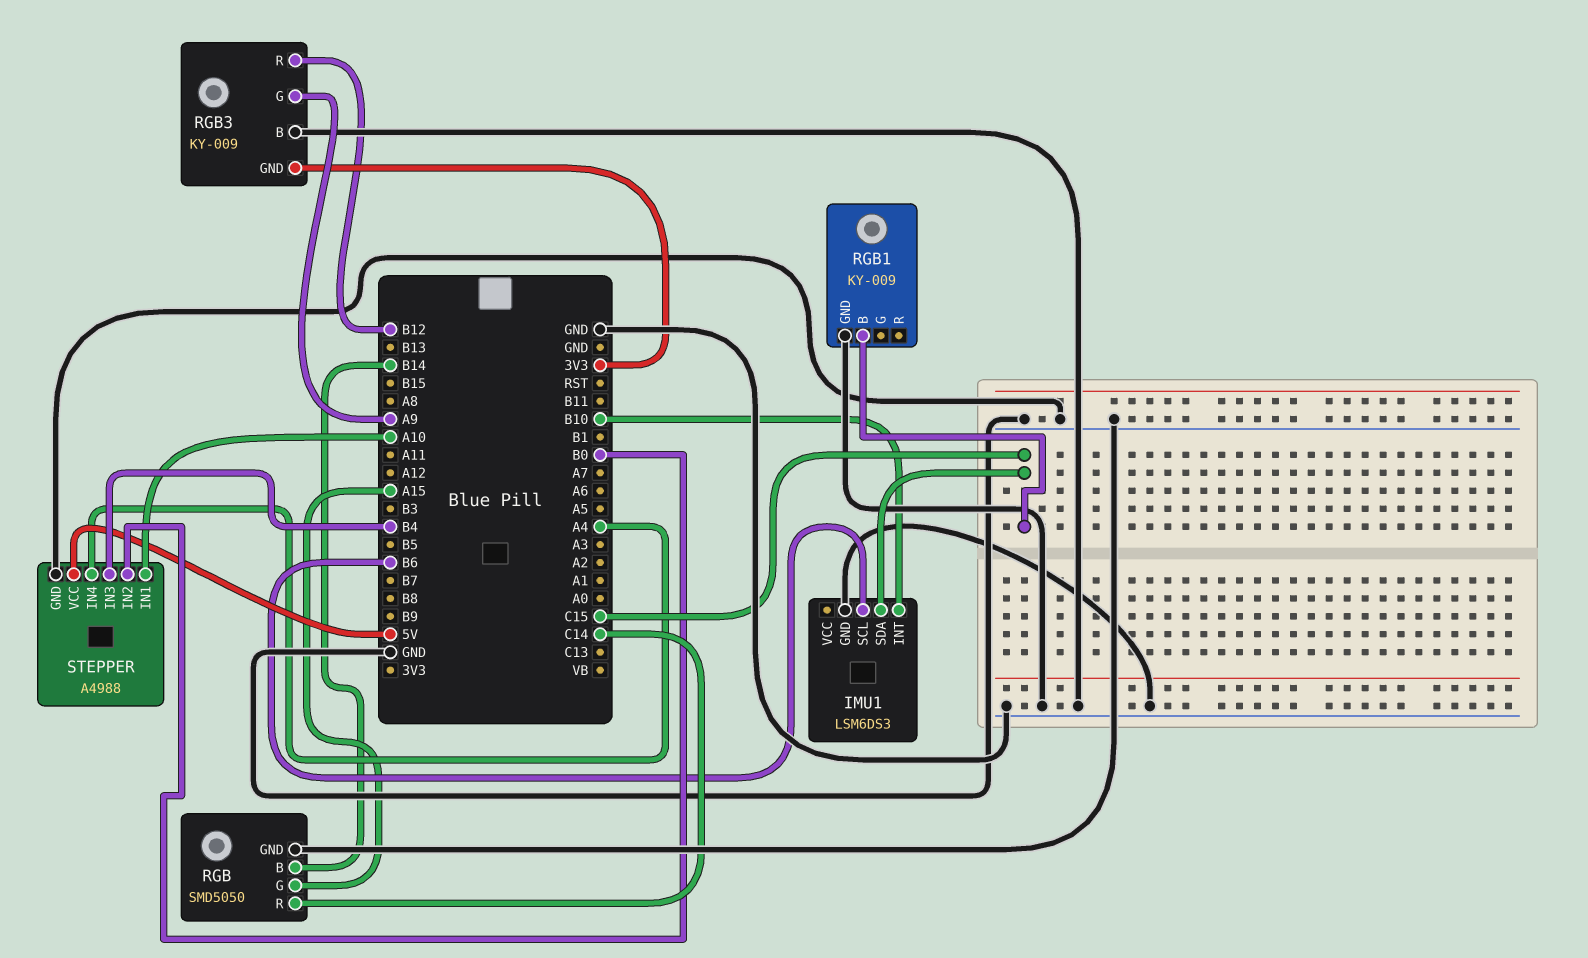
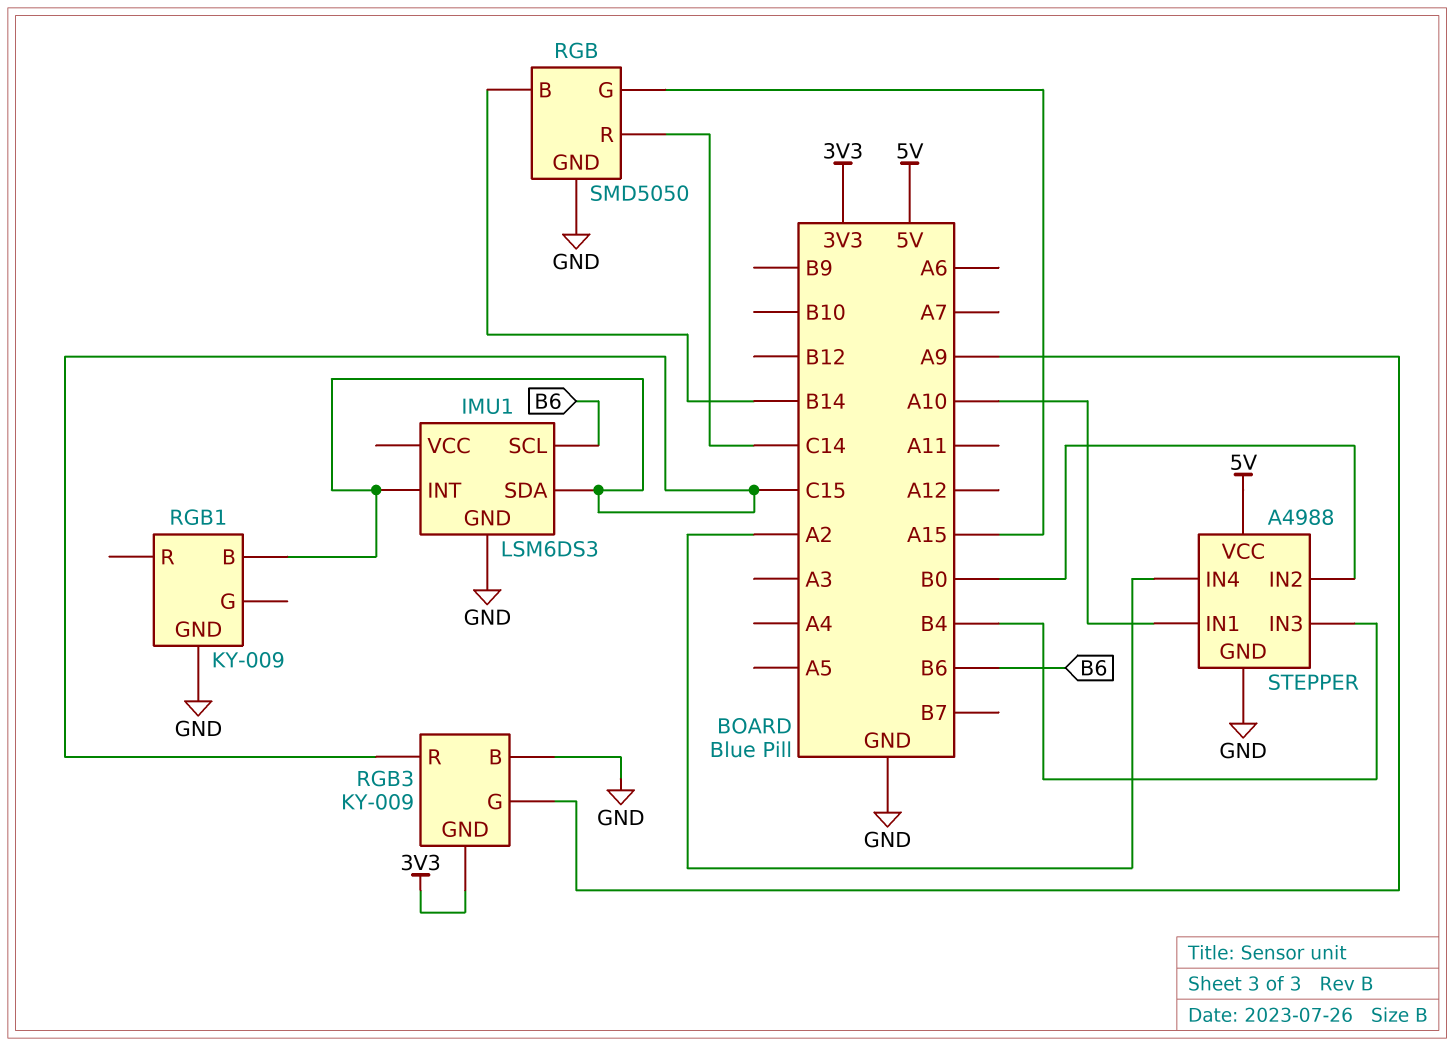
IMU1 pin INT: B10 -> C15
RGB3 pin R: B12 -> C15
STEPPER pin IN4: A4 -> A2

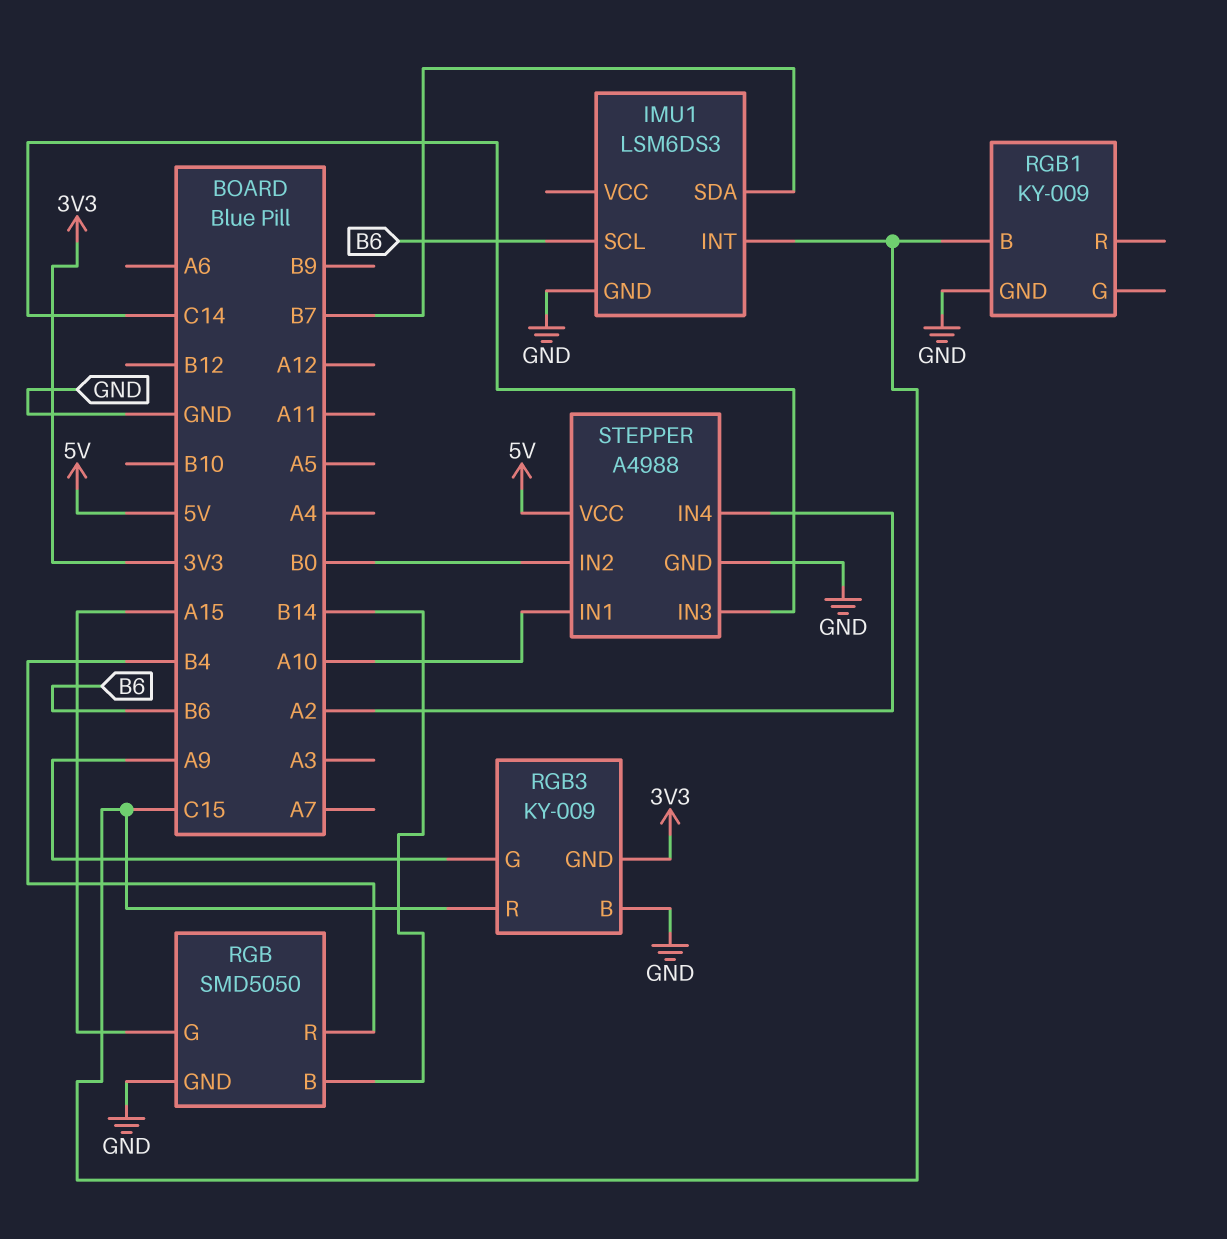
IMU1 pin SDA: C15 -> B7
RGB pin R: C14 -> B4
STEPPER pin IN3: B4 -> C14

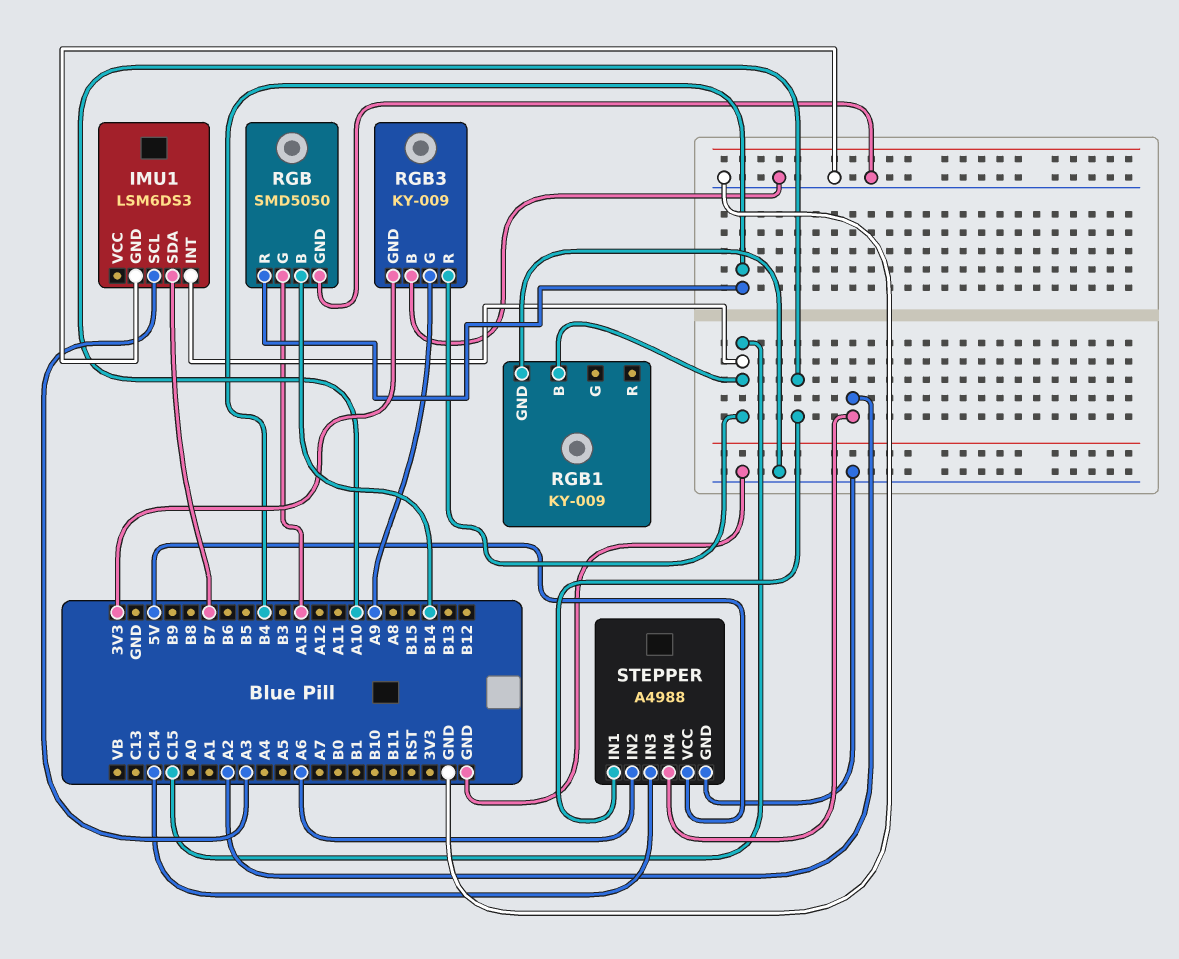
IMU1 pin SCL: B6 -> A3
STEPPER pin IN2: B0 -> A6

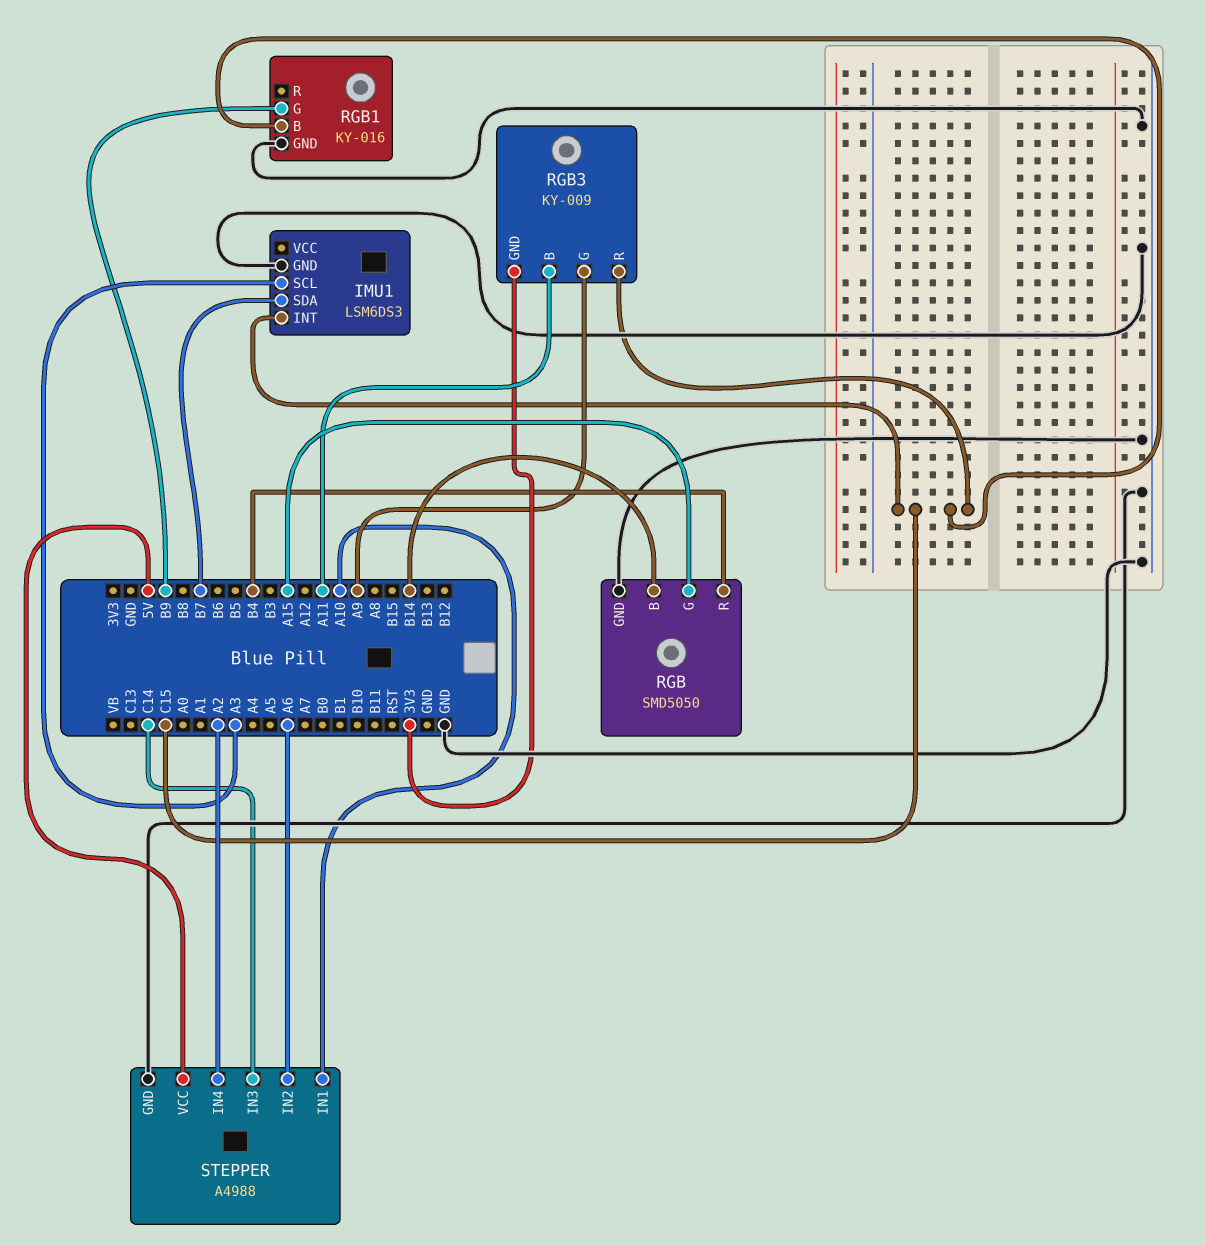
RGB1: KY-009 -> KY-016
RGB1 pin G: none -> B9
RGB3 pin B: GND -> A11

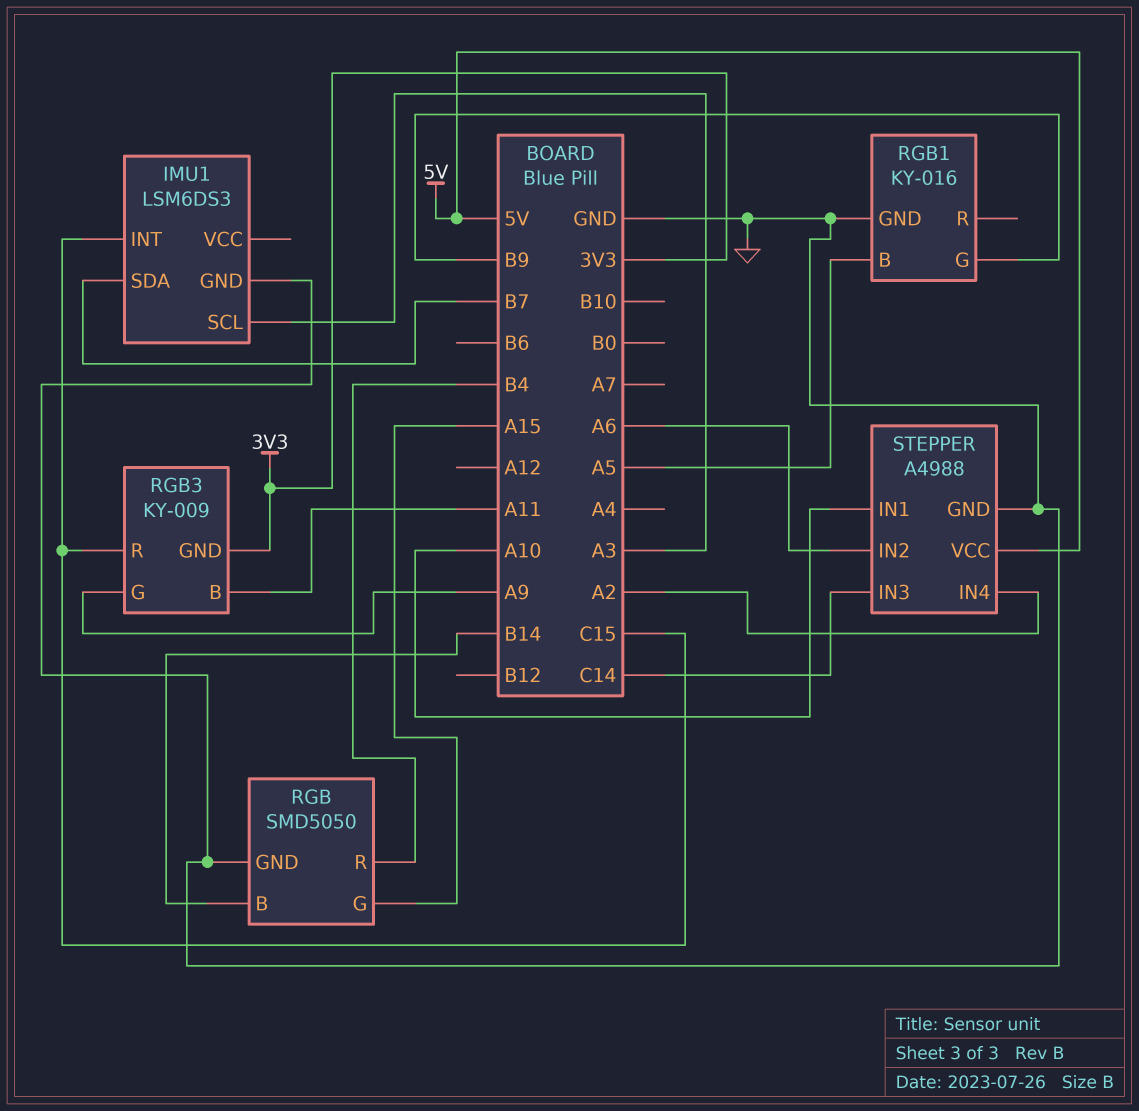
RGB1 pin B: C15 -> A5

